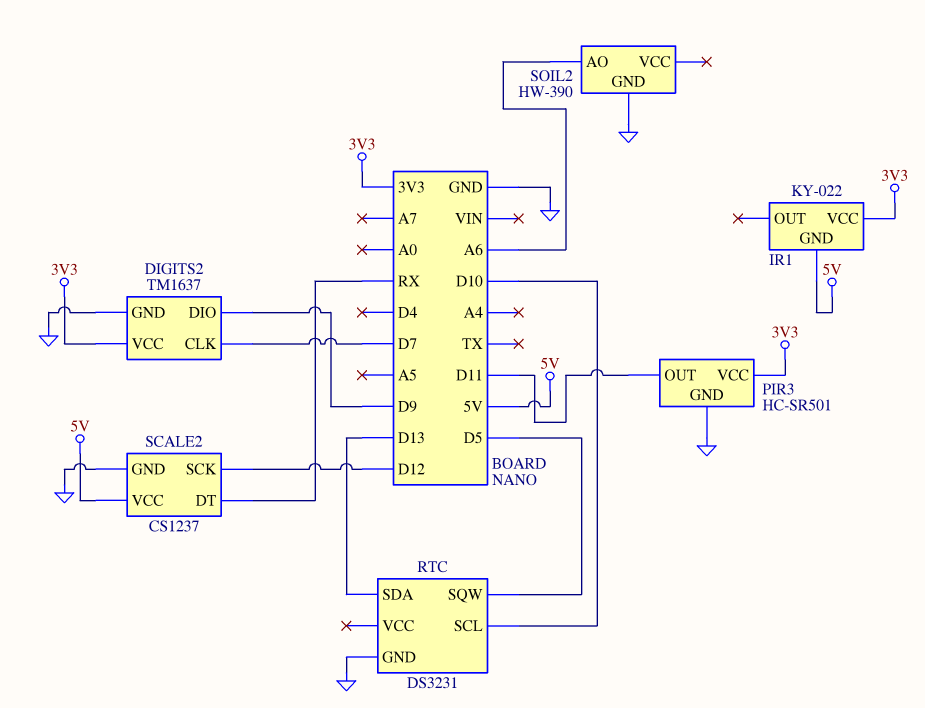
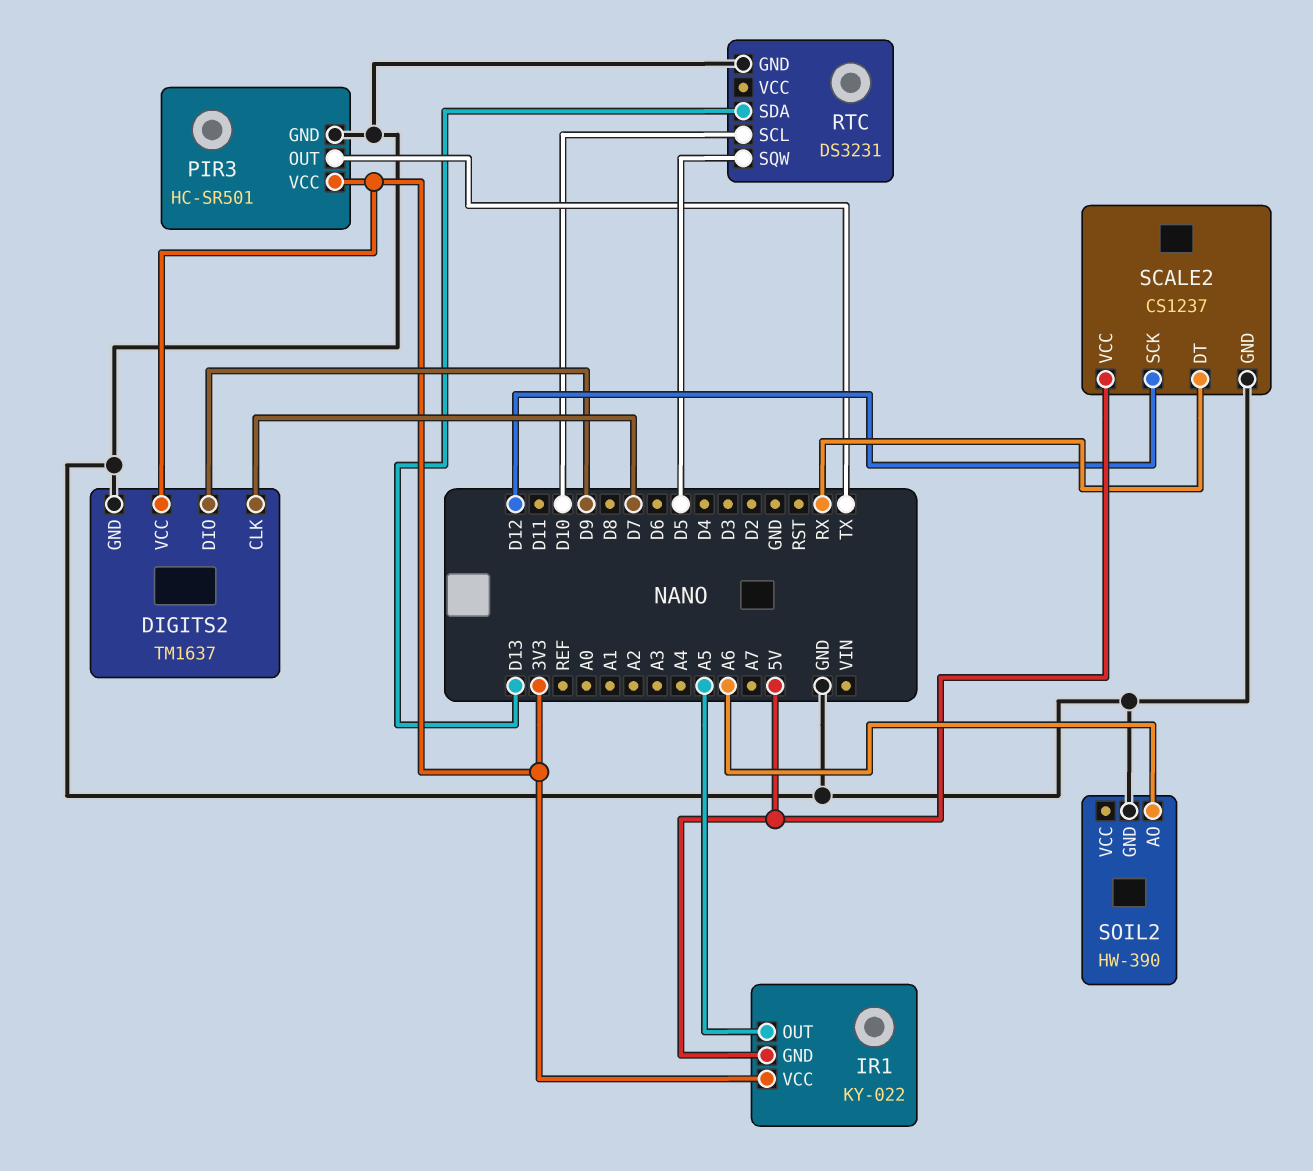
IR1 pin OUT: none -> A5
PIR3 pin OUT: D11 -> TX

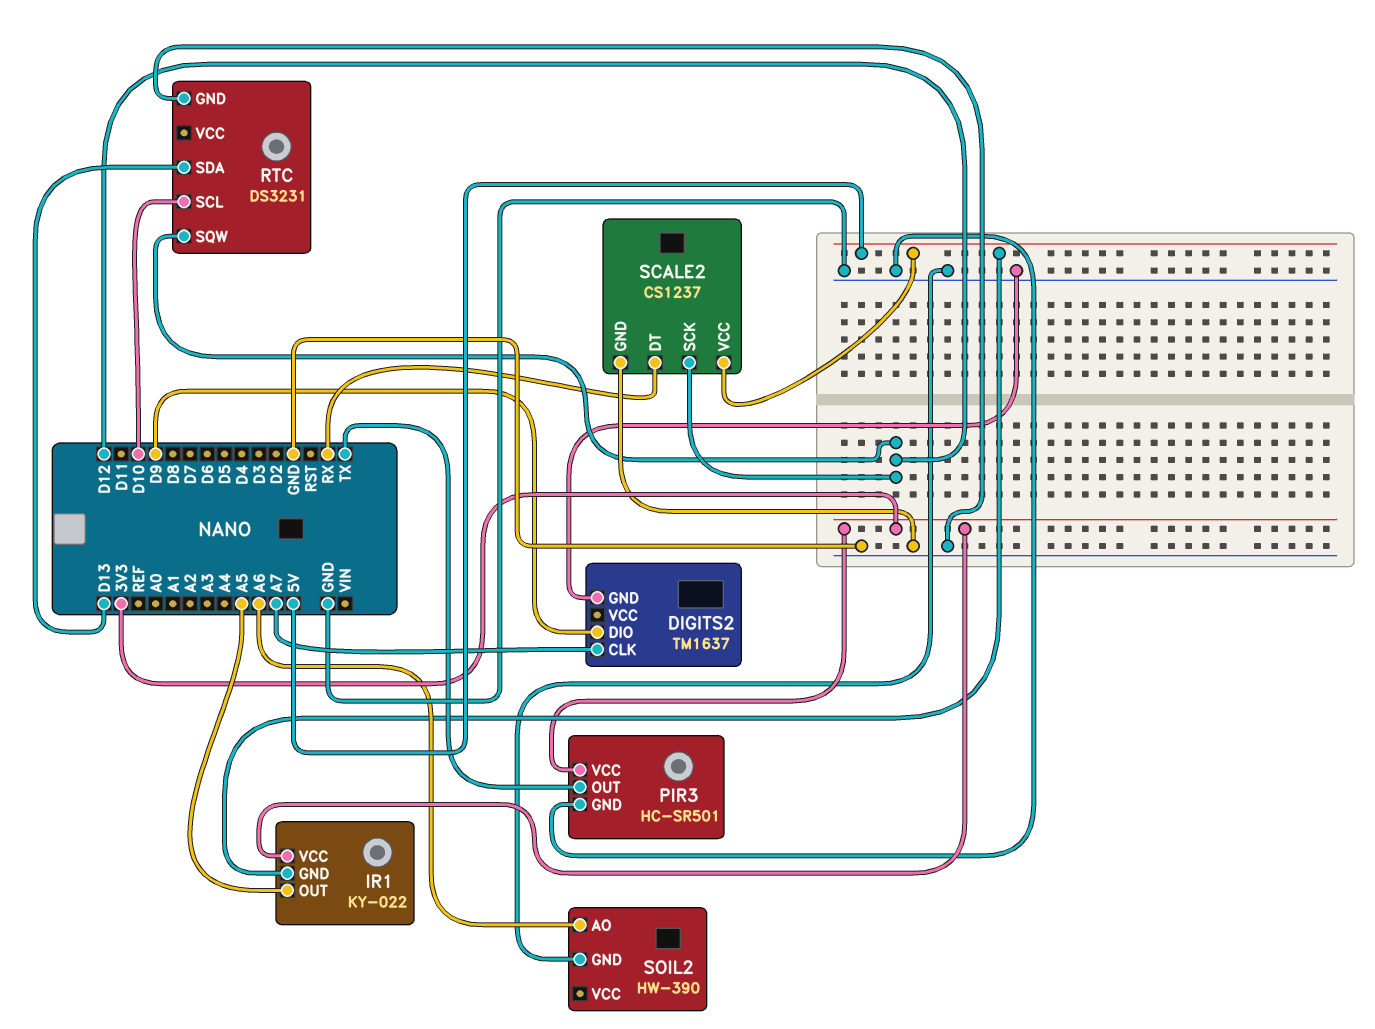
DIGITS2 pin CLK: D7 -> A7
DIGITS2 pin VCC: 3V3 -> none
RTC pin SQW: D5 -> D12

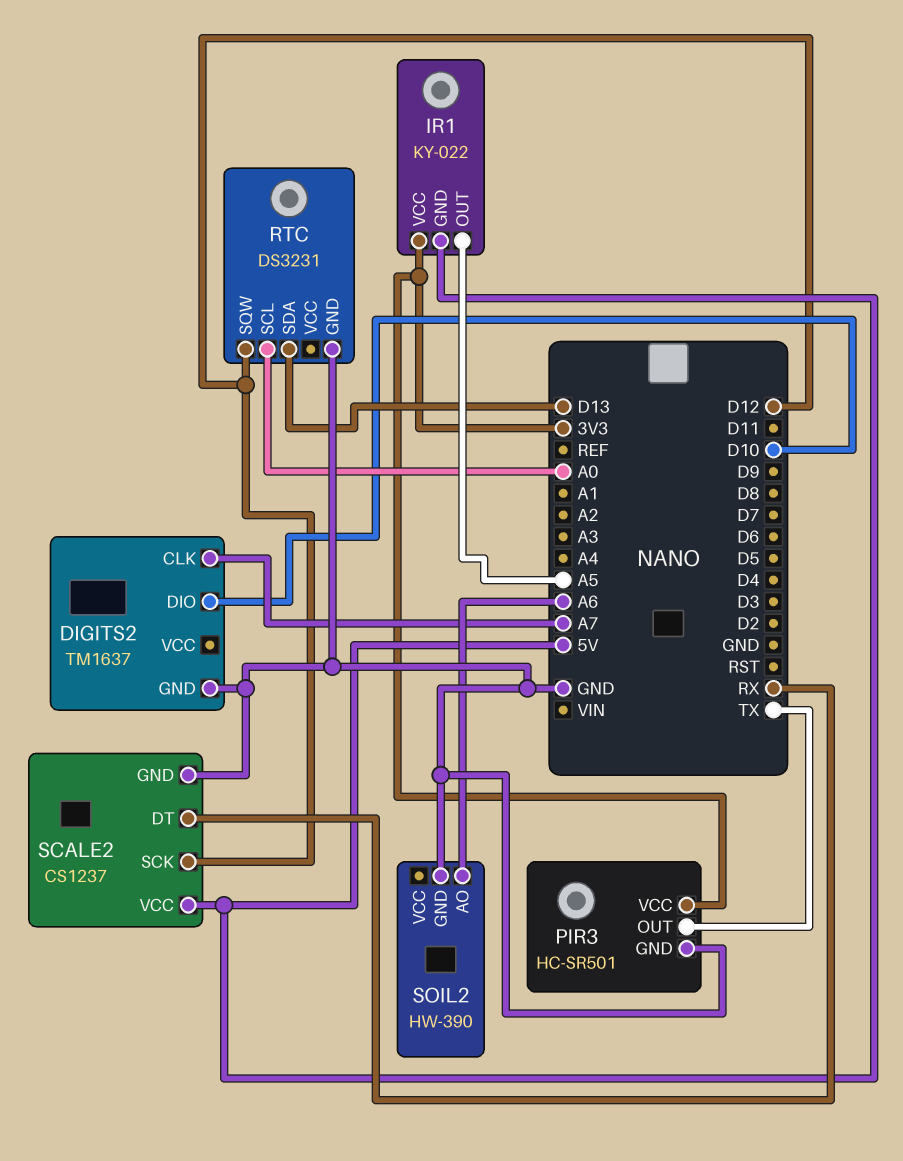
DIGITS2 pin DIO: D9 -> D10
RTC pin SCL: D10 -> A0

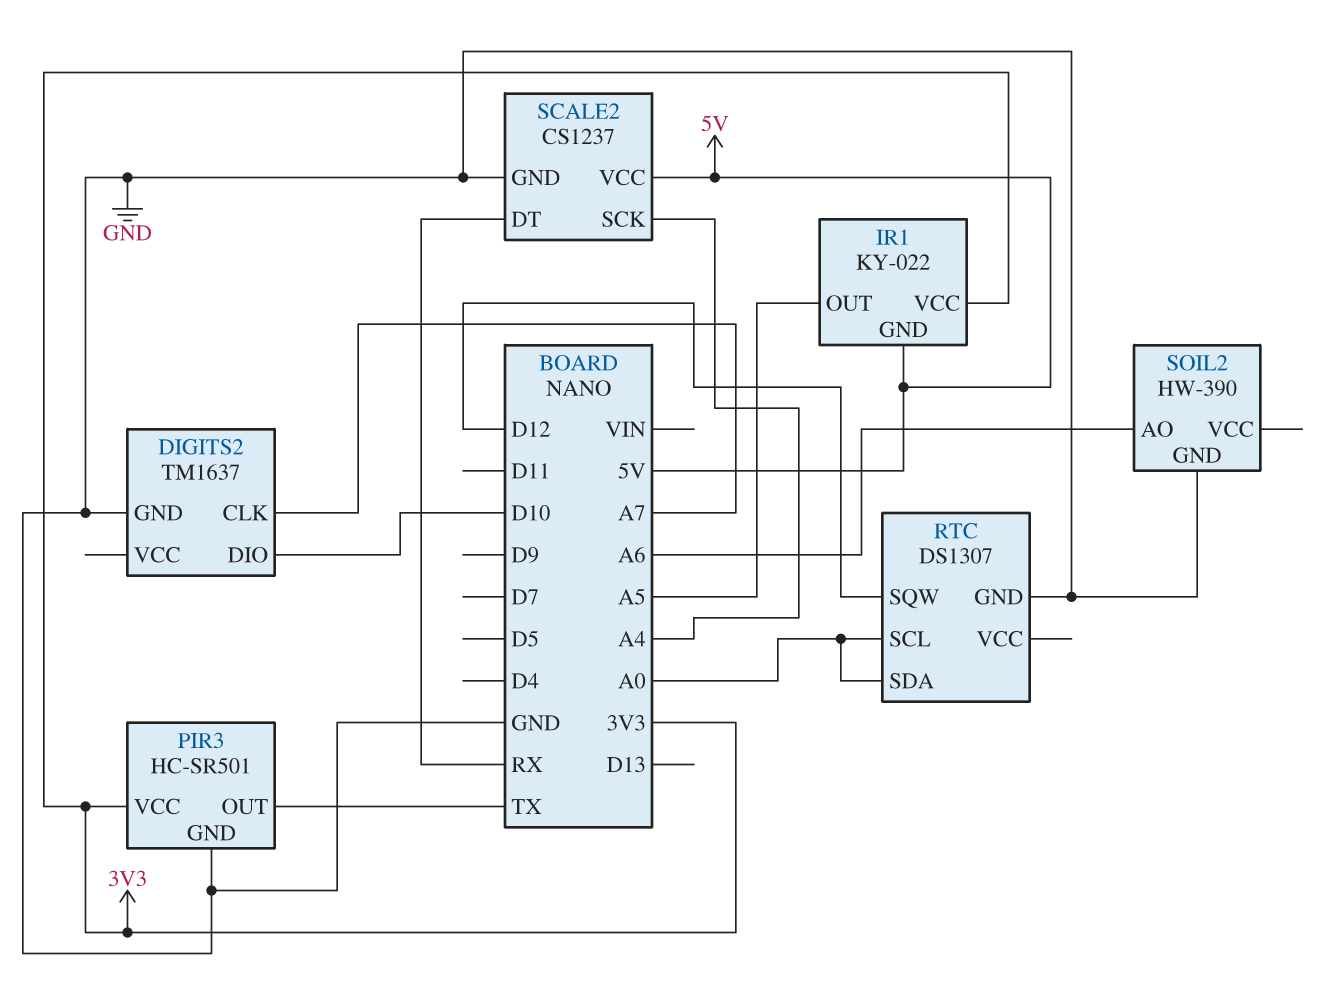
RTC: DS3231 -> DS1307
RTC pin SDA: D13 -> A0
SCALE2 pin SCK: D12 -> A4

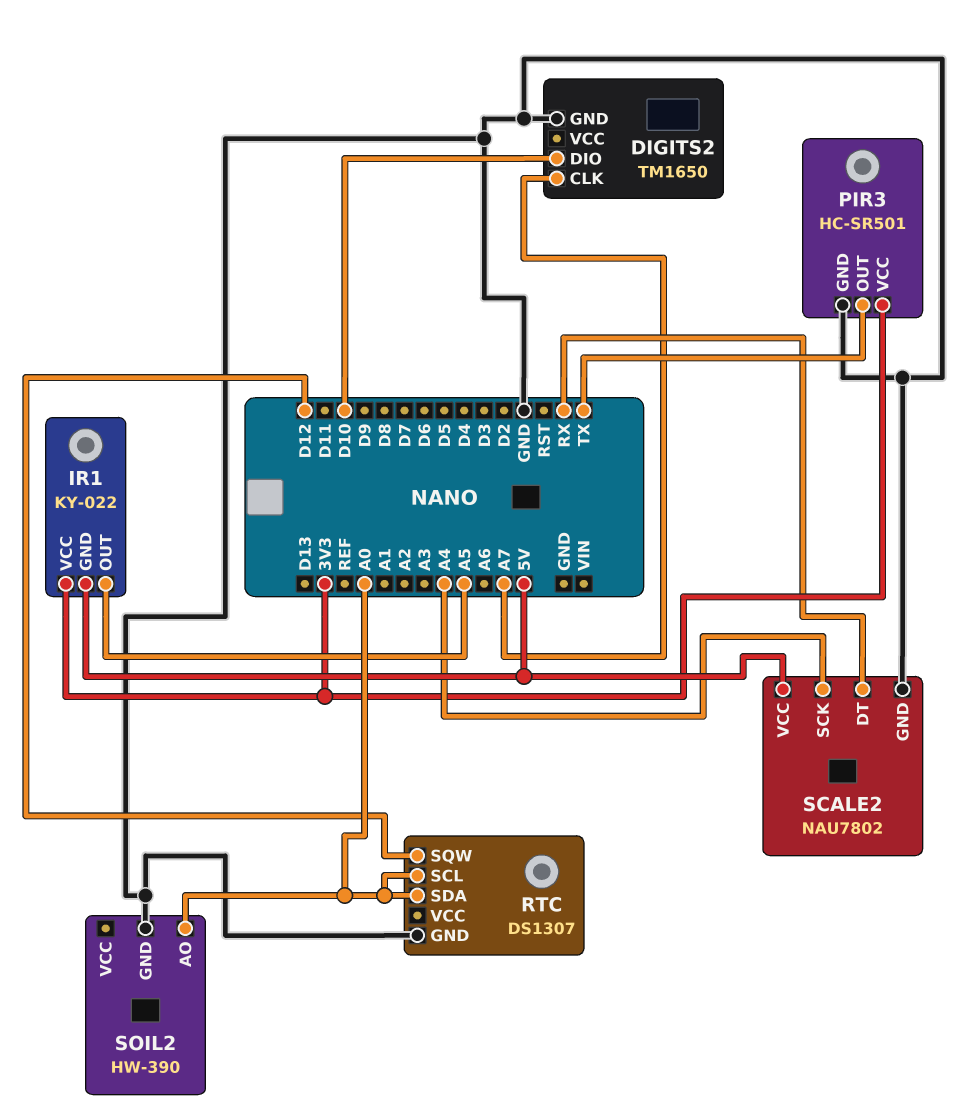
DIGITS2: TM1637 -> TM1650
SCALE2: CS1237 -> NAU7802
SOIL2 pin AO: A6 -> A0

